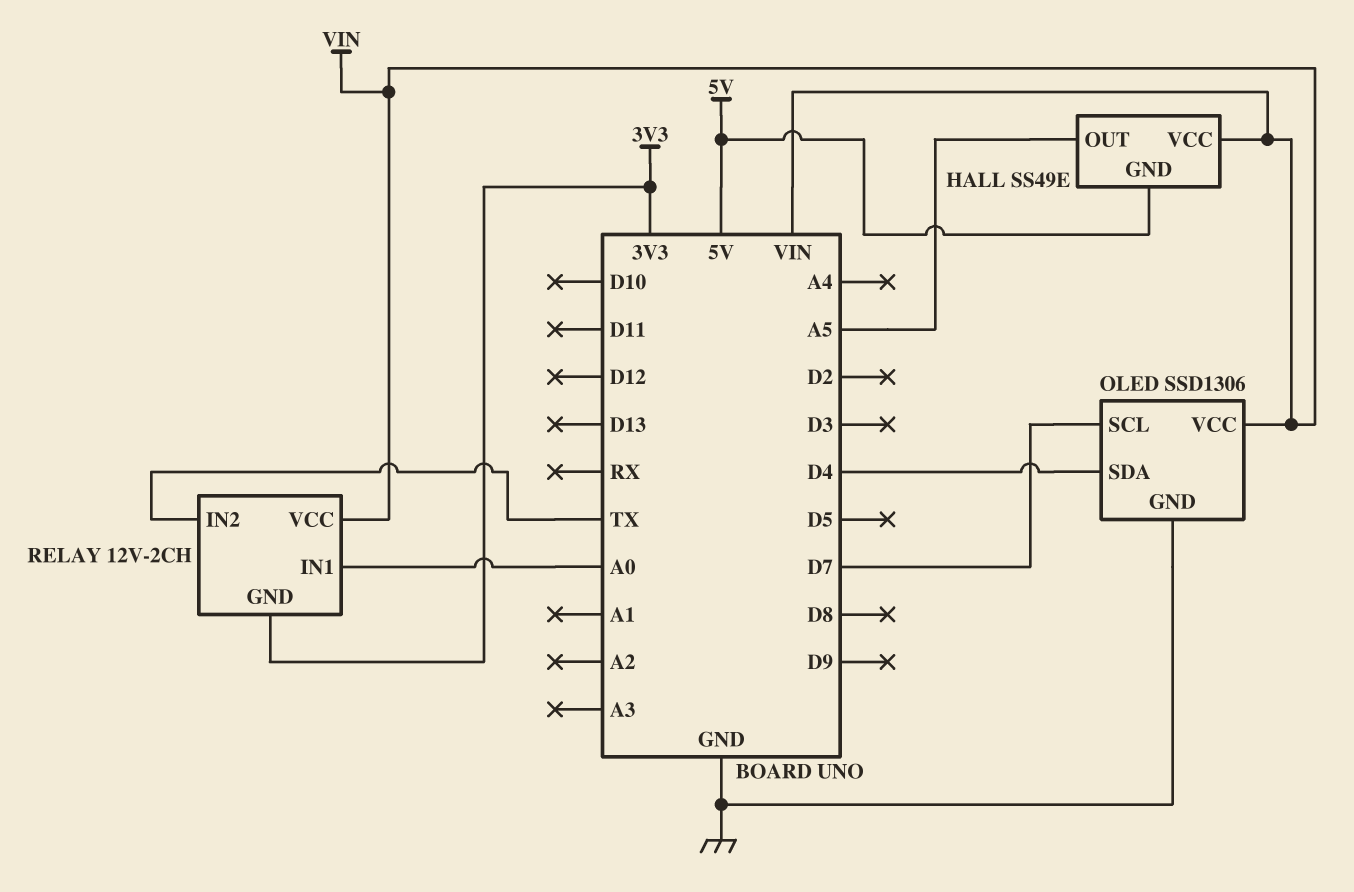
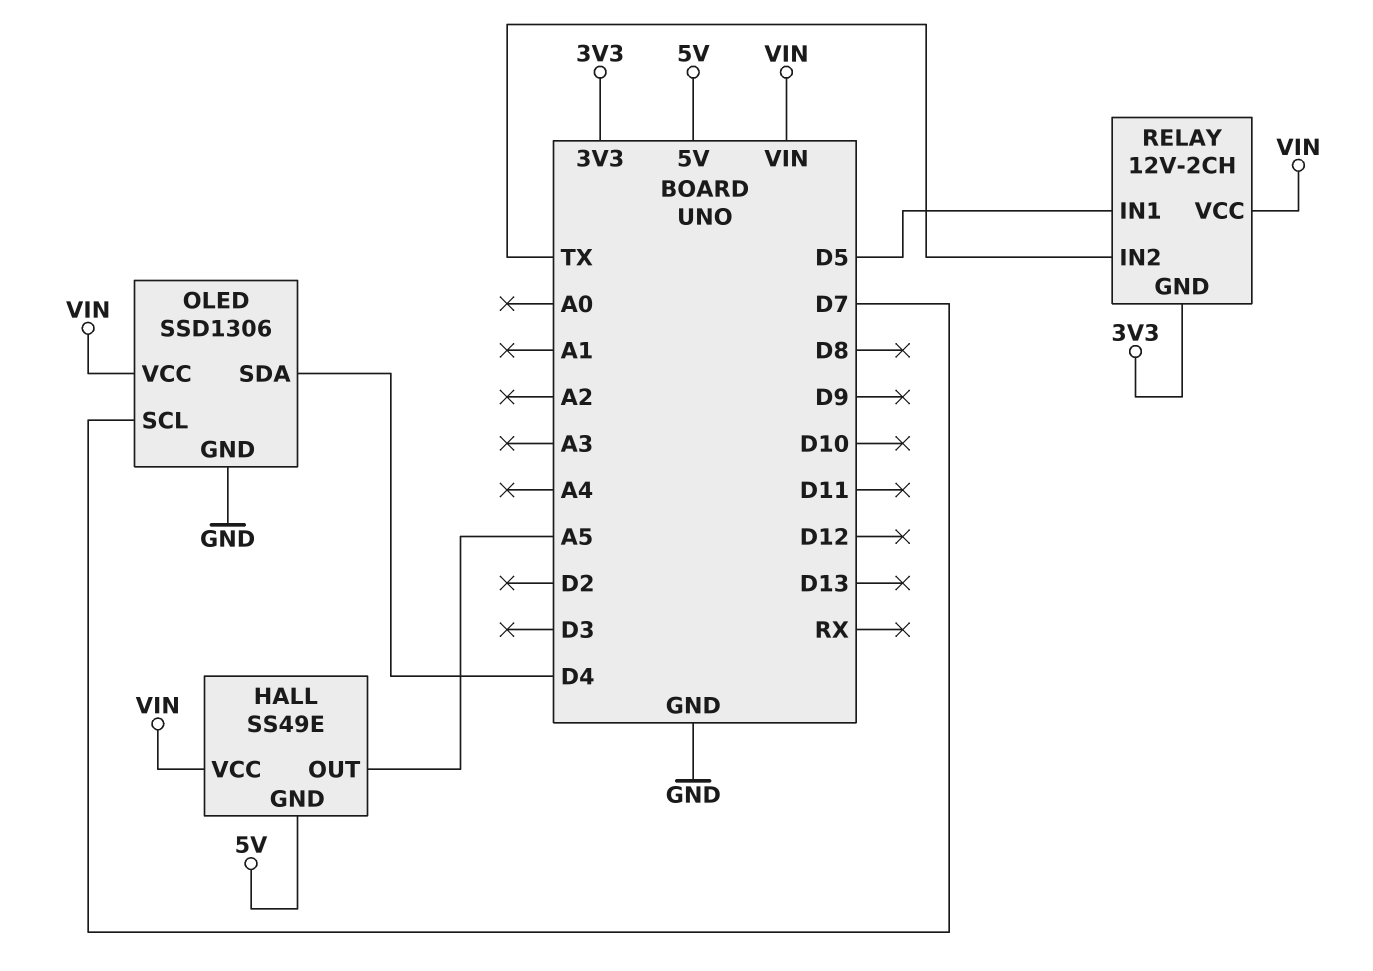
RELAY pin IN1: A0 -> D5

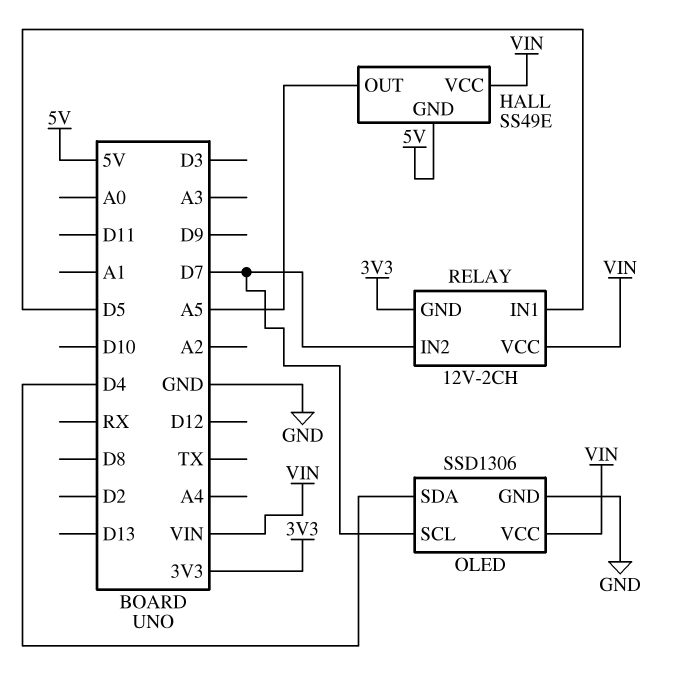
RELAY pin IN2: TX -> D7

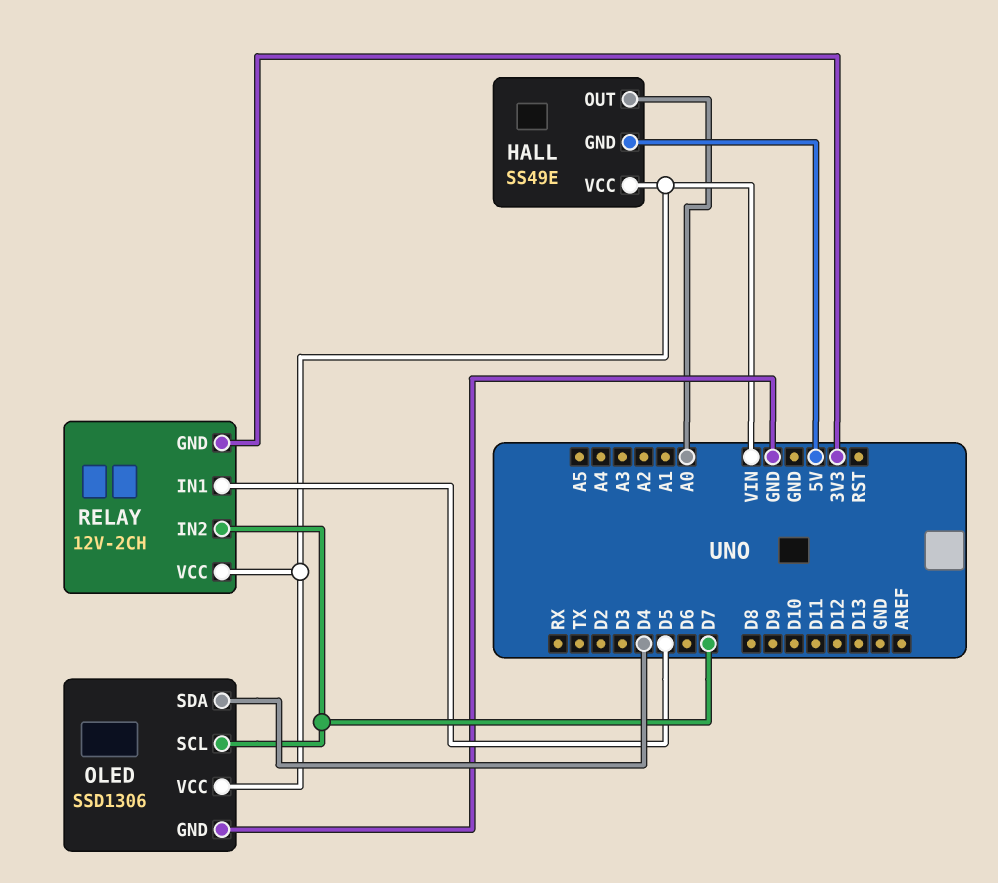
HALL pin OUT: A5 -> A0

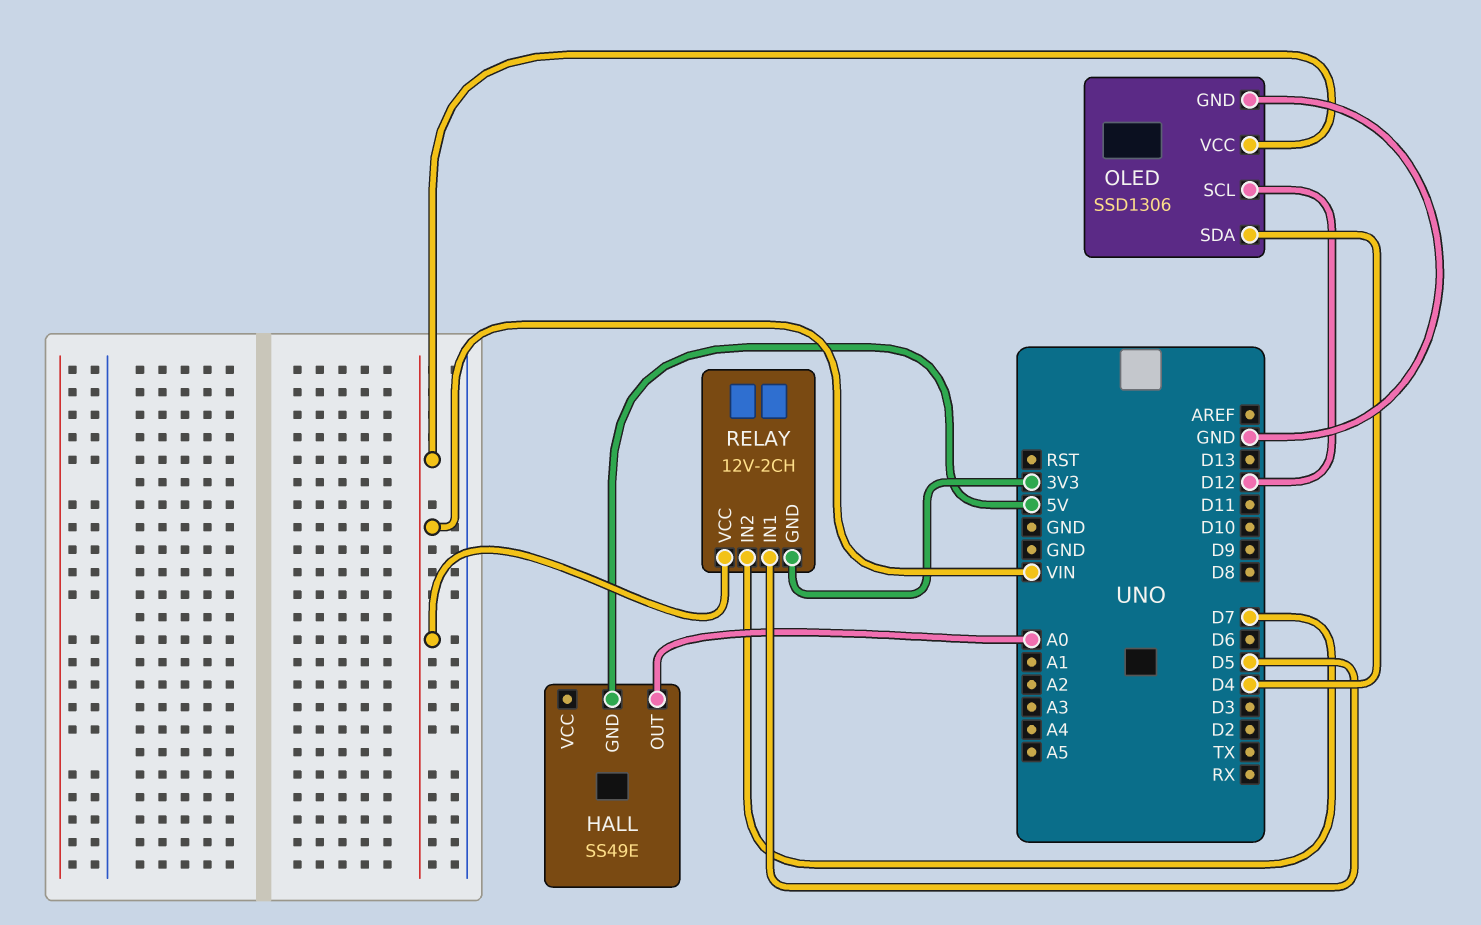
HALL pin VCC: VIN -> none
OLED pin SCL: D7 -> D12

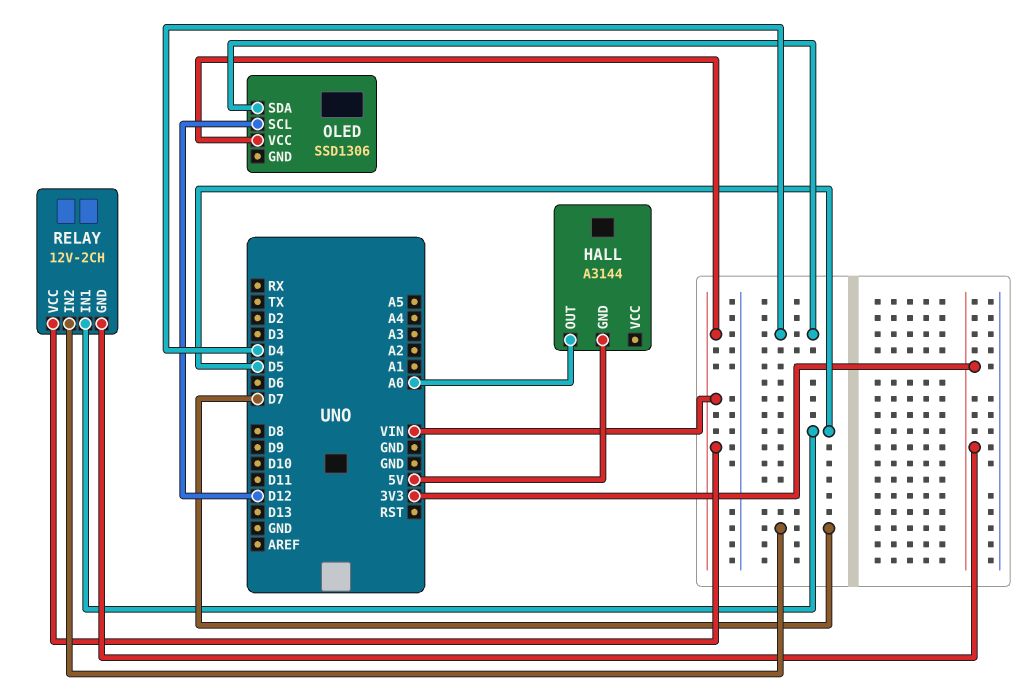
HALL: SS49E -> A3144
OLED pin GND: GND -> none

